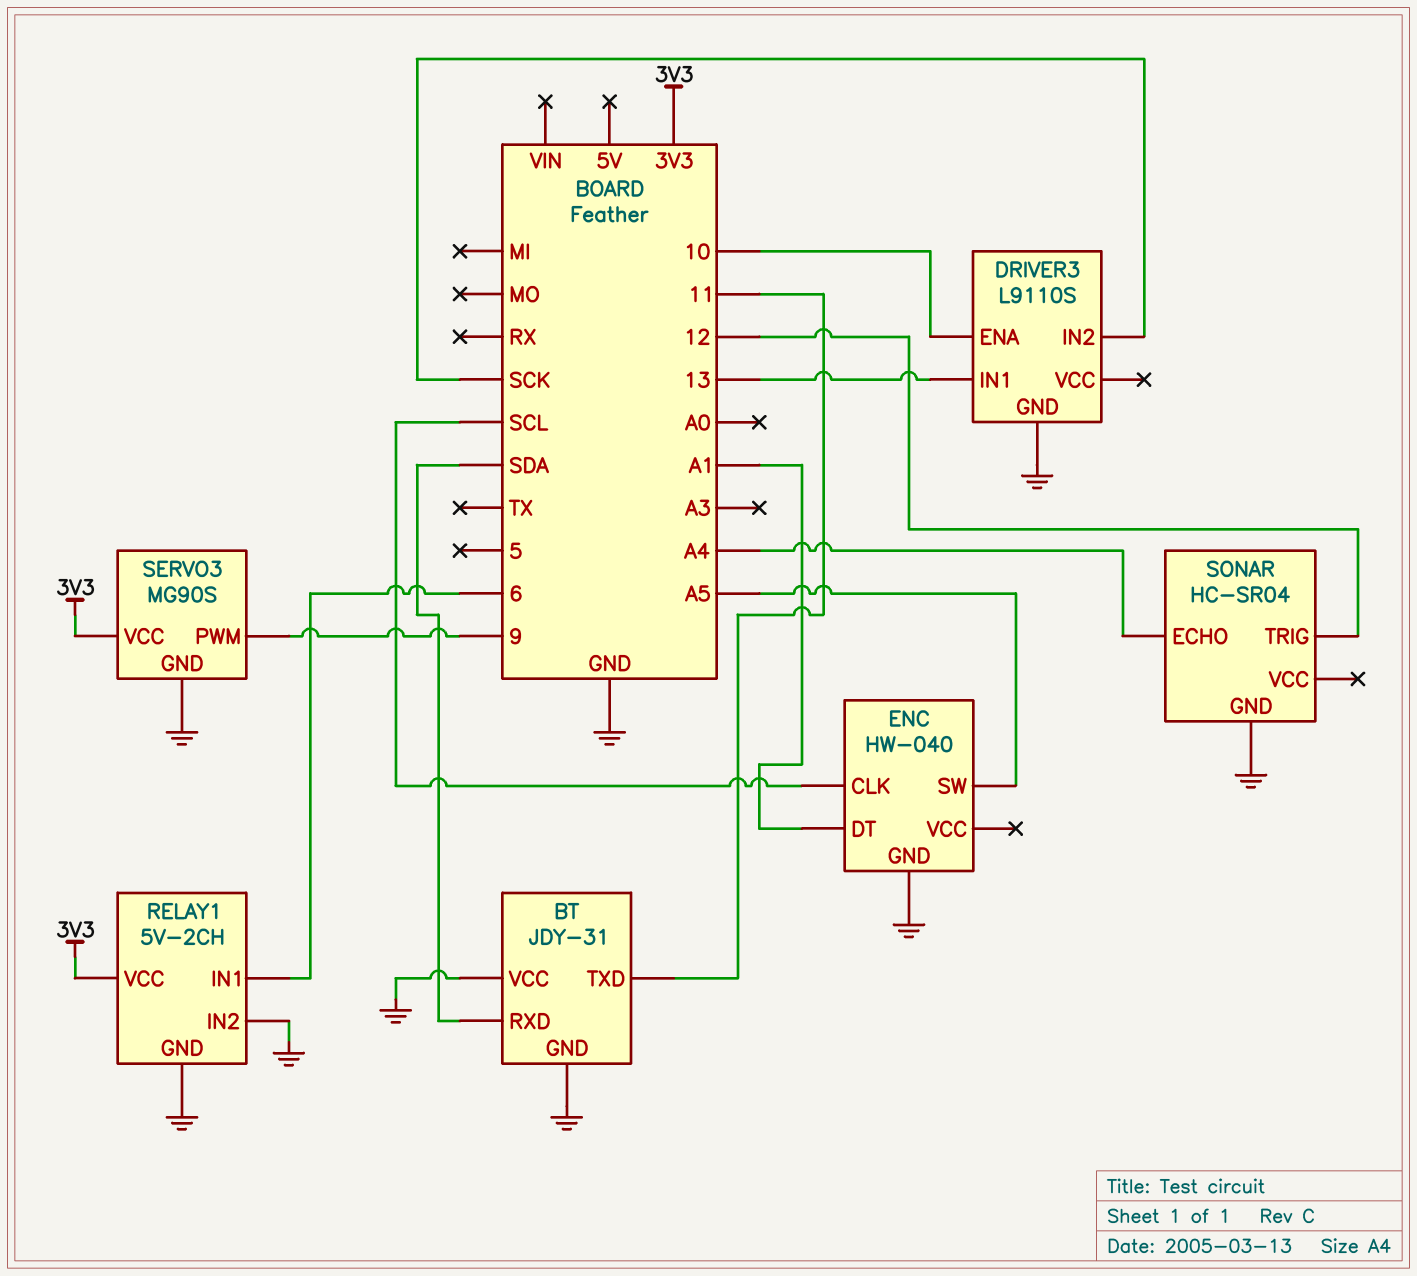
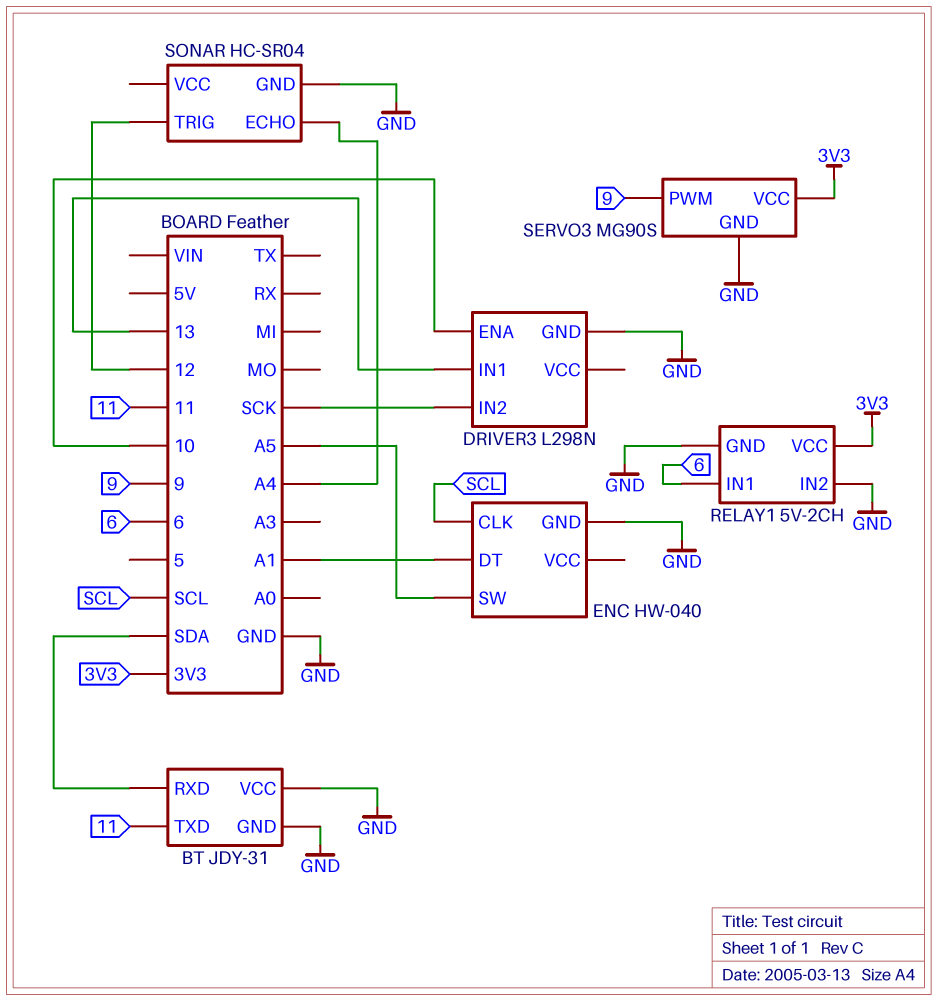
DRIVER3: L9110S -> L298N

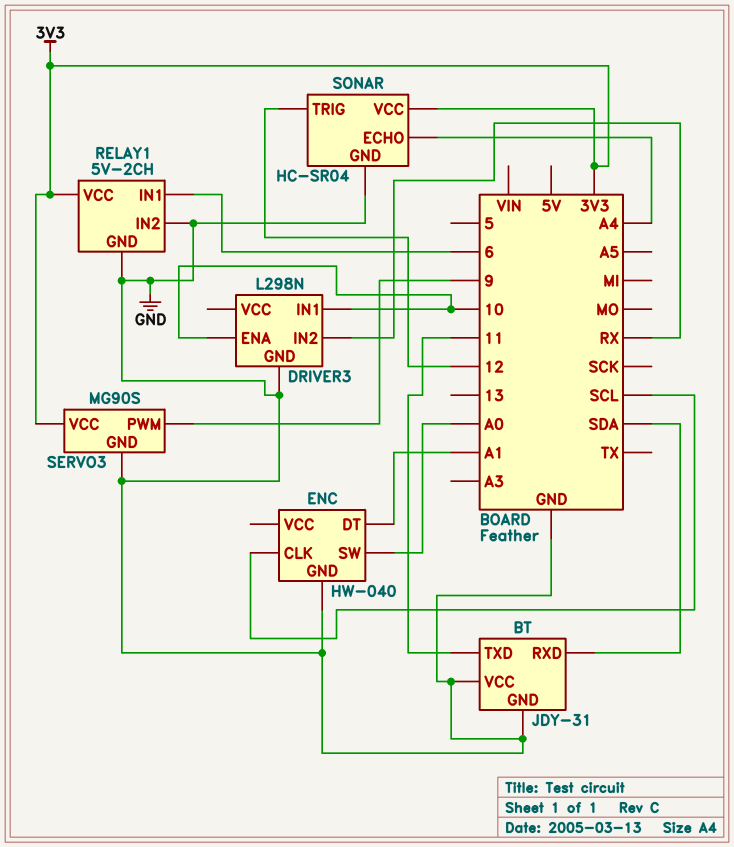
DRIVER3 pin IN1: 13 -> 10
DRIVER3 pin IN2: SCK -> RX
ENC pin SW: A5 -> A0
SONAR pin VCC: none -> 3V3

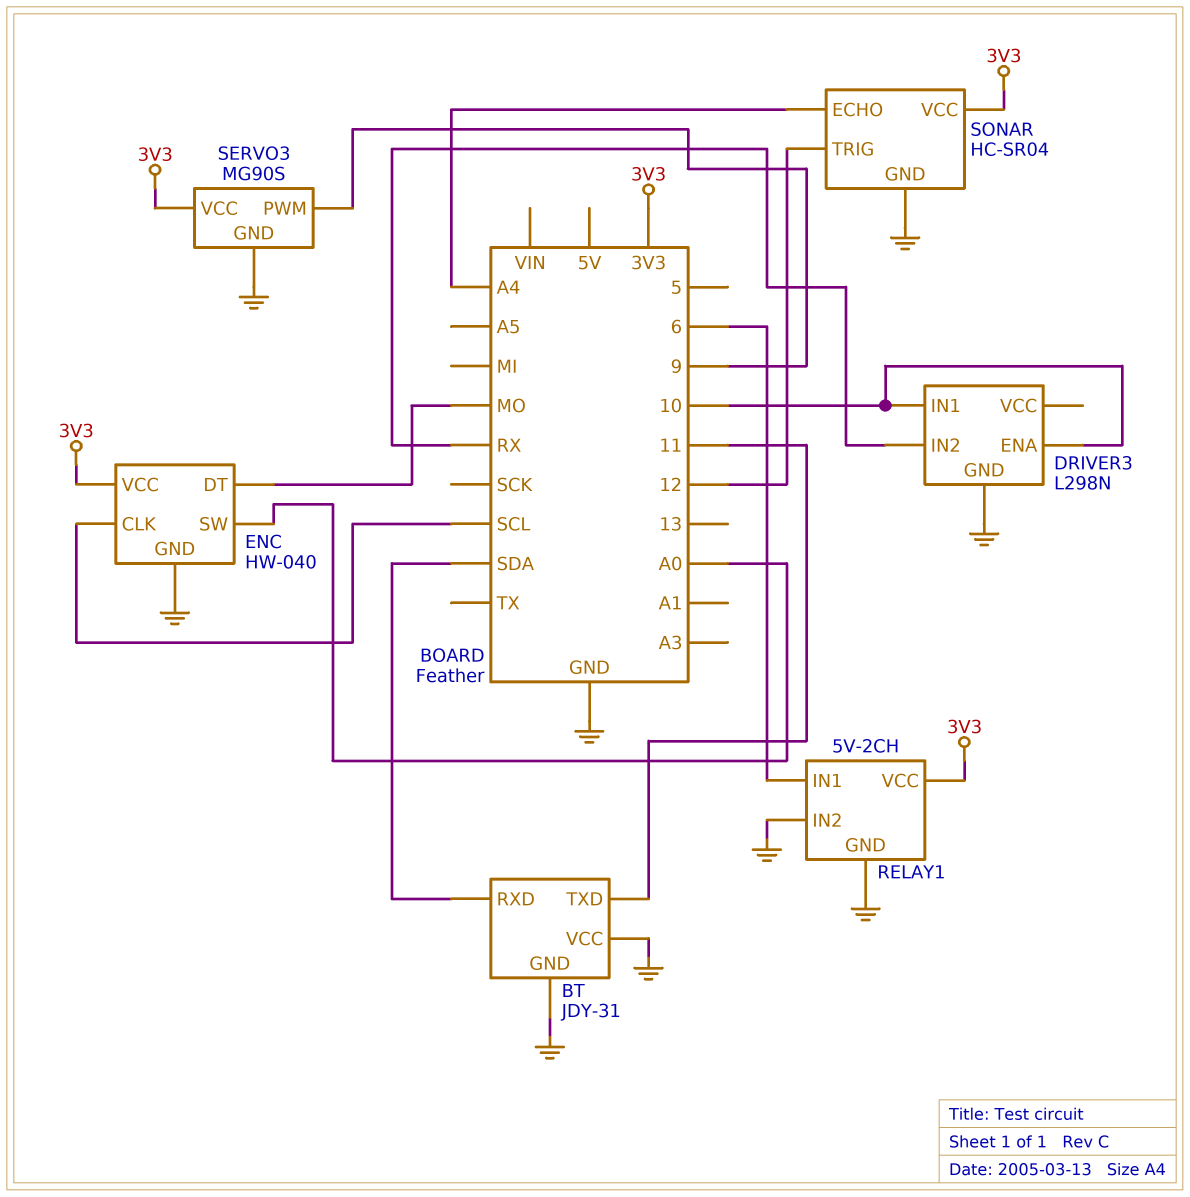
ENC pin DT: A1 -> MO
ENC pin VCC: none -> 3V3

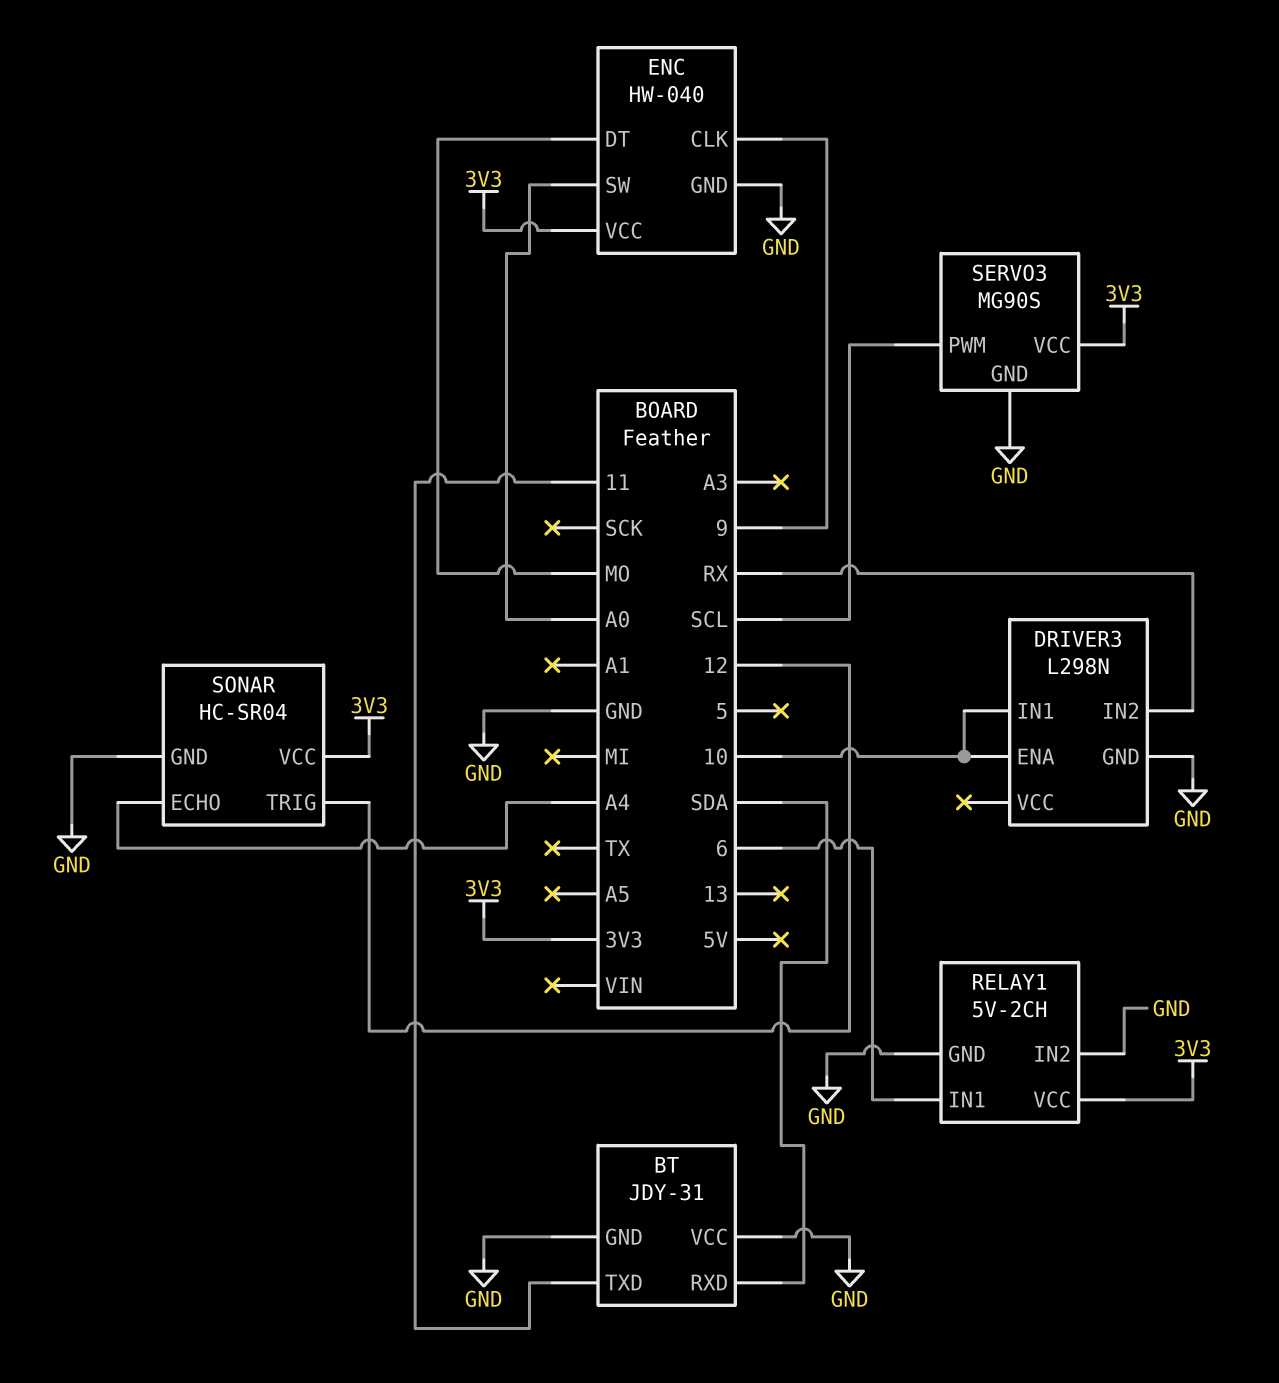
ENC pin CLK: SCL -> 9
SERVO3 pin PWM: 9 -> SCL

